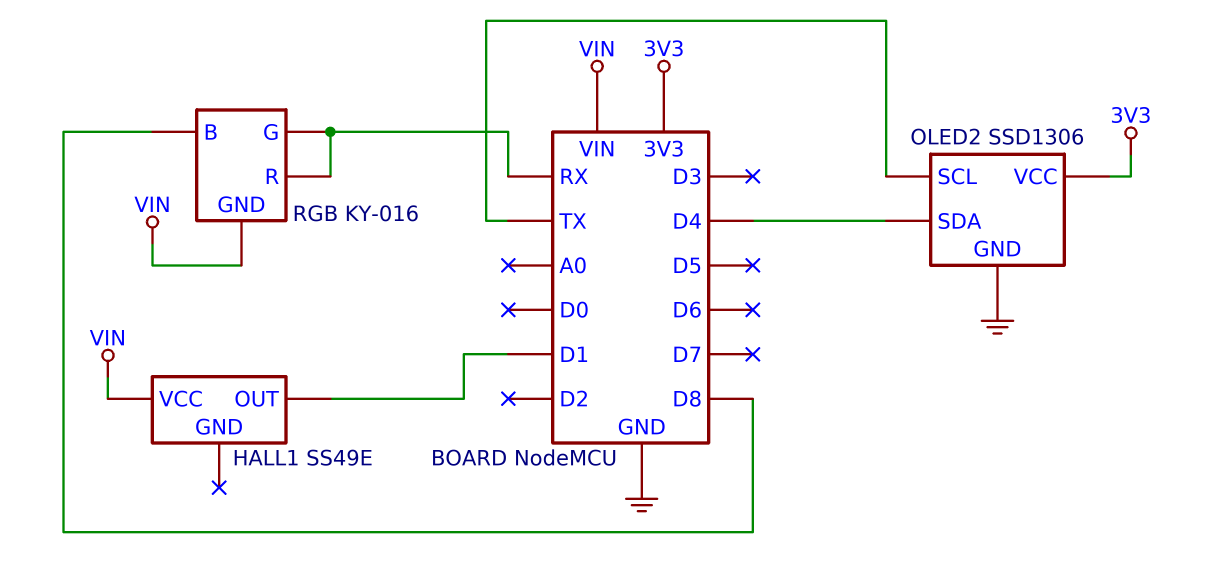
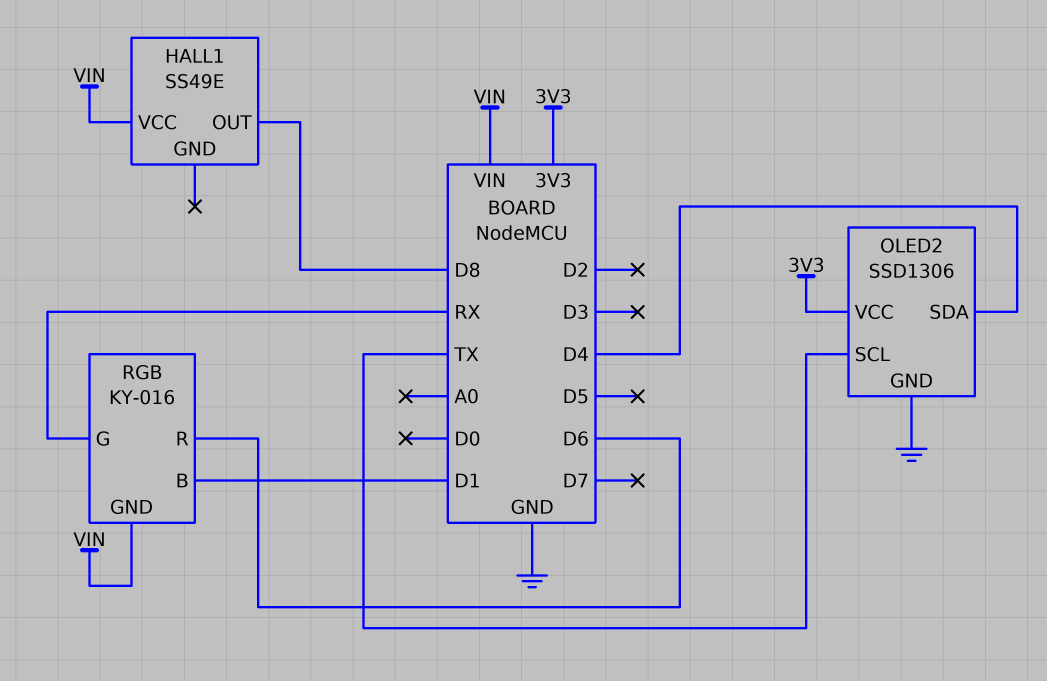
HALL1 pin OUT: D1 -> D8
RGB pin B: D8 -> D1
RGB pin R: RX -> D6

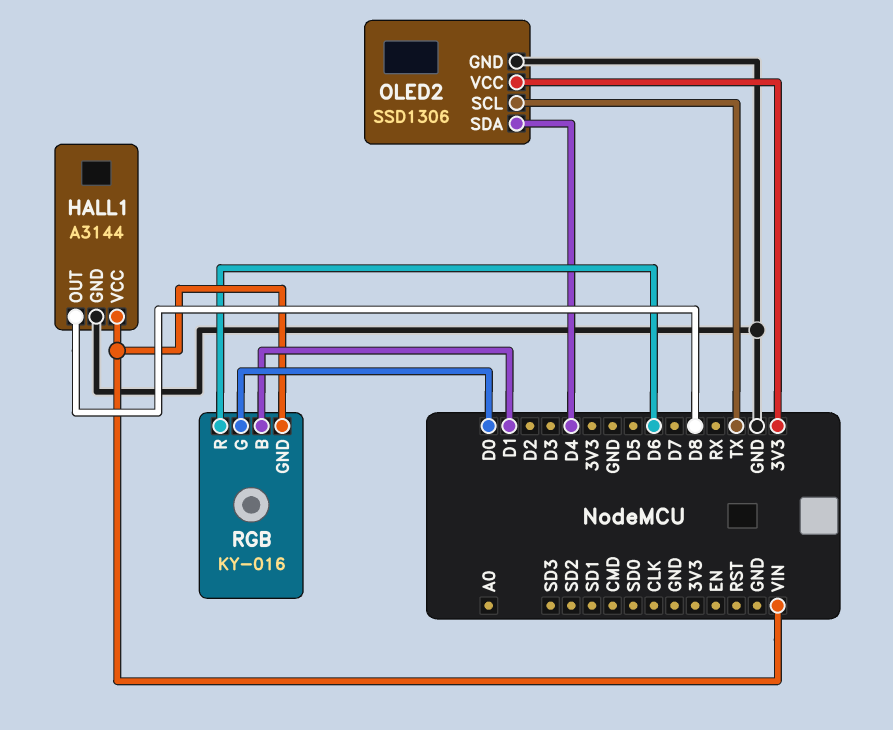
HALL1: SS49E -> A3144
HALL1 pin GND: none -> GND
RGB pin G: RX -> D0

